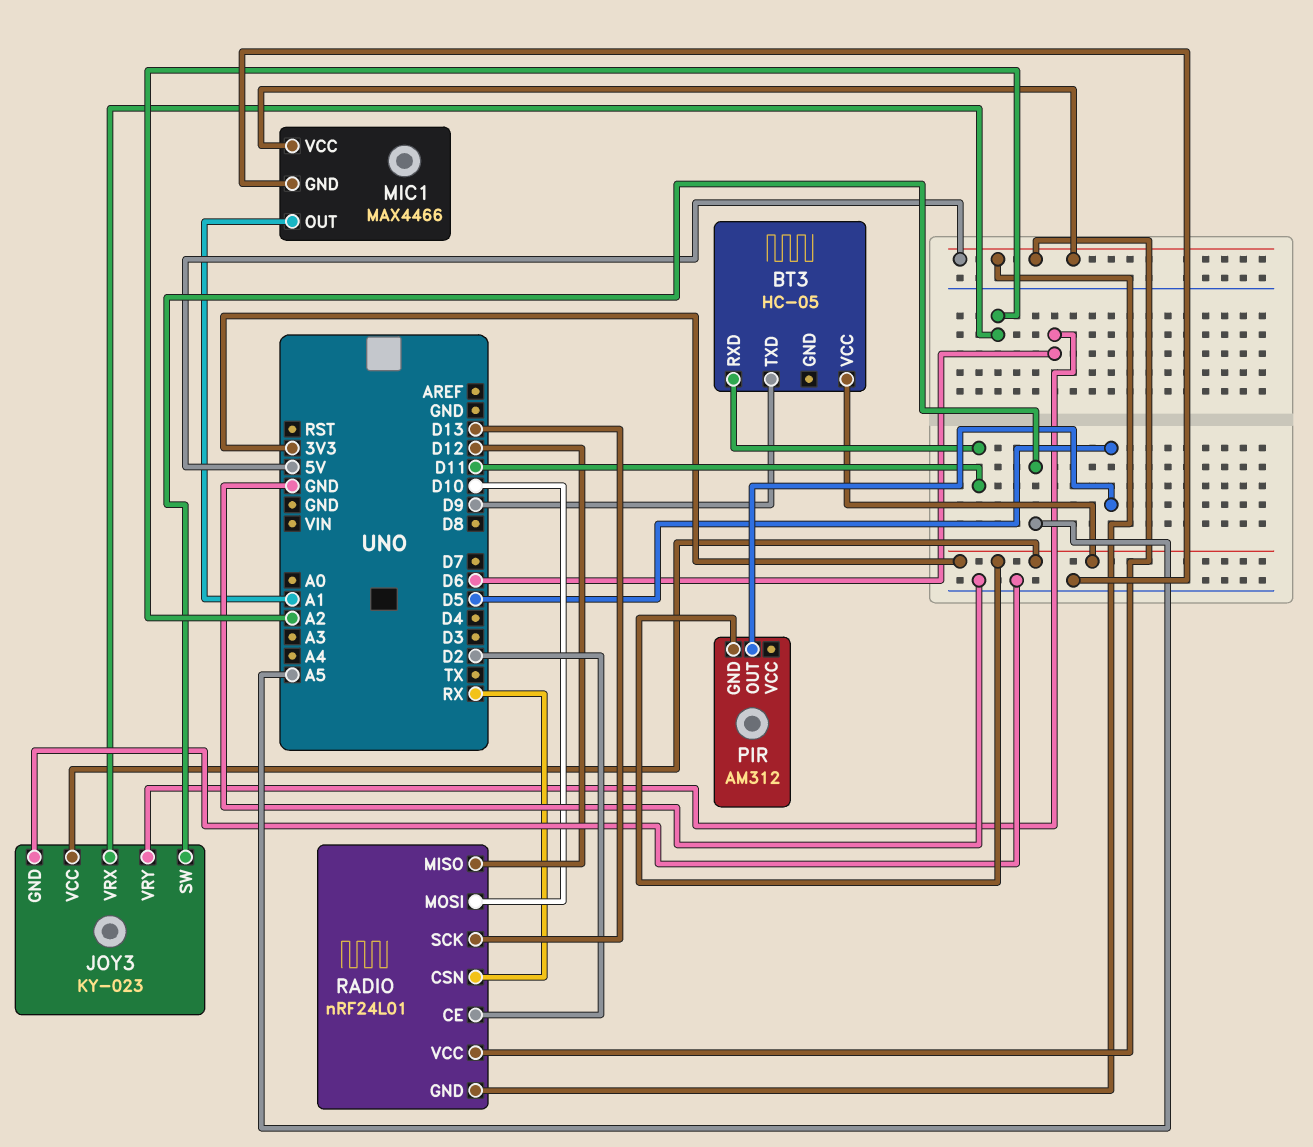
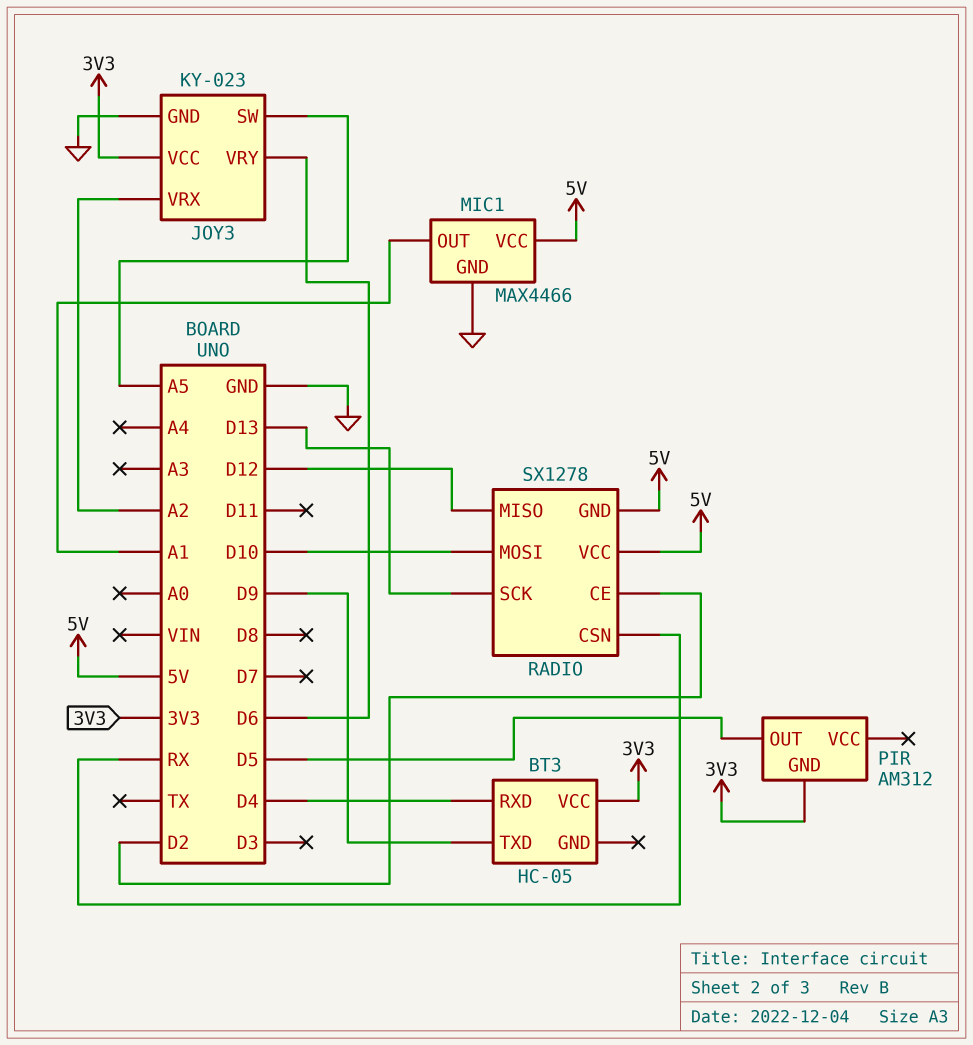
BT3 pin RXD: D11 -> D4
RADIO: nRF24L01 -> SX1278

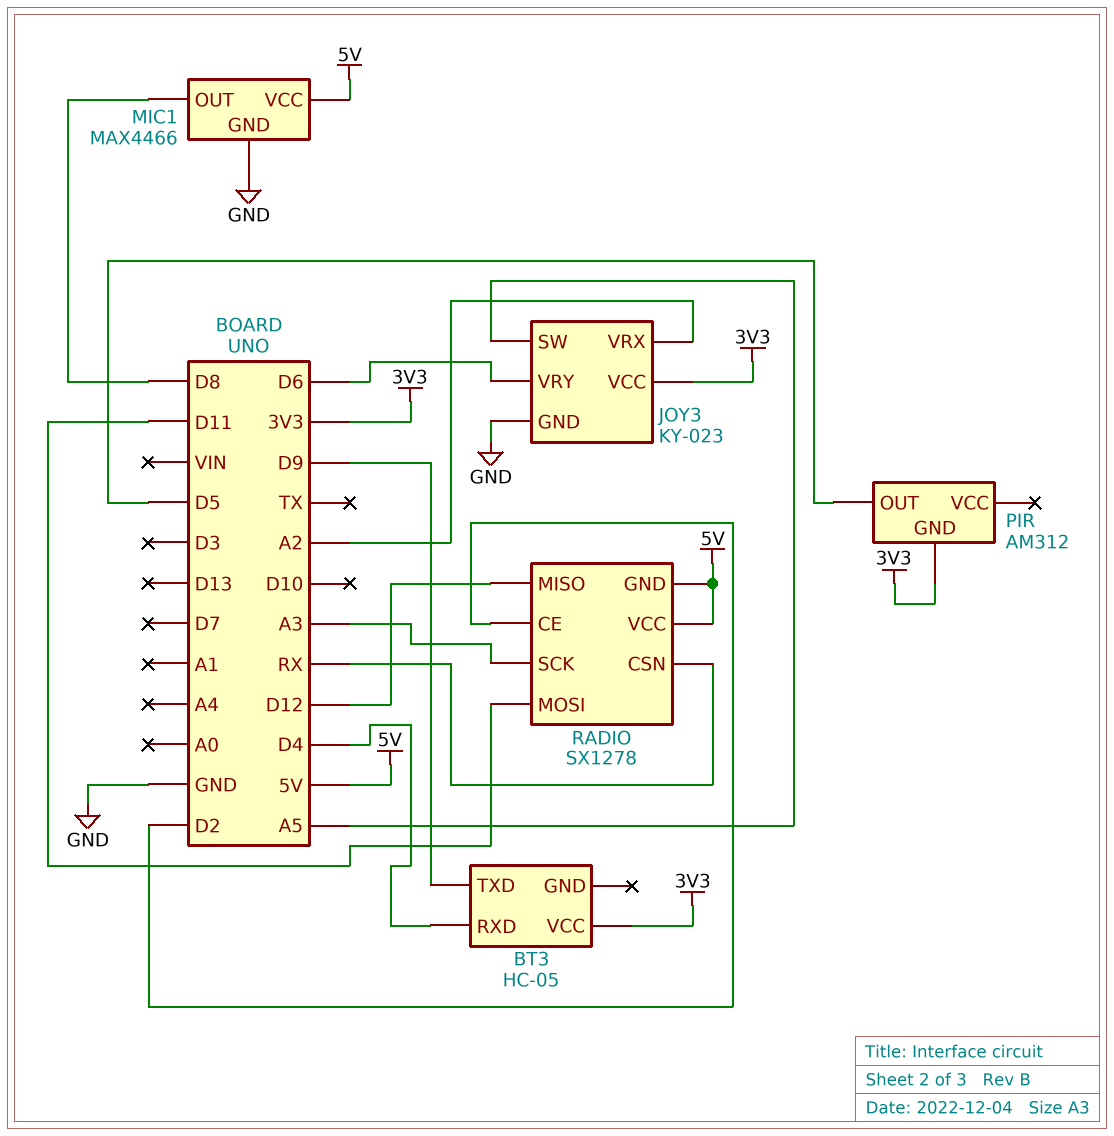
MIC1 pin OUT: A1 -> D8
RADIO pin MOSI: D10 -> D11
RADIO pin SCK: D13 -> A3

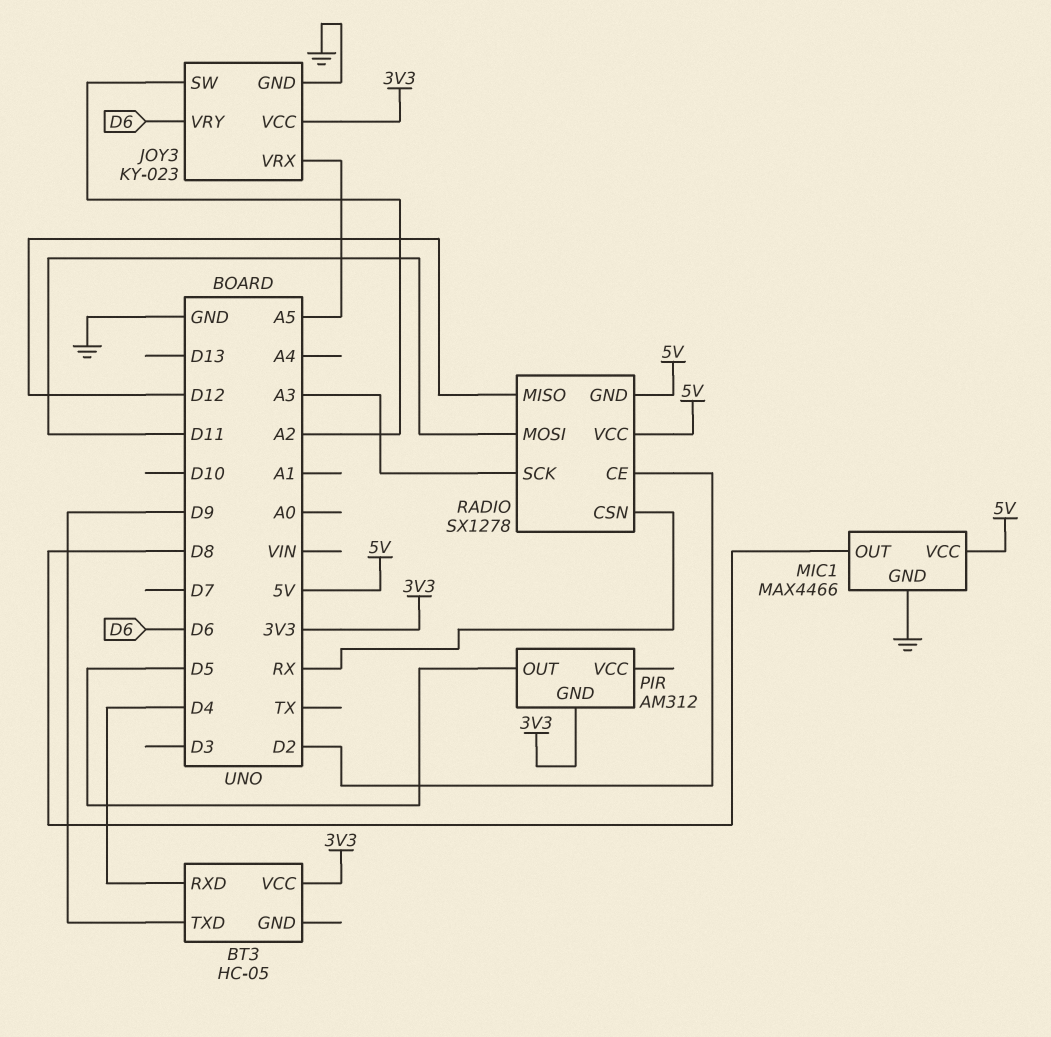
JOY3 pin SW: A5 -> A2
JOY3 pin VRX: A2 -> A5

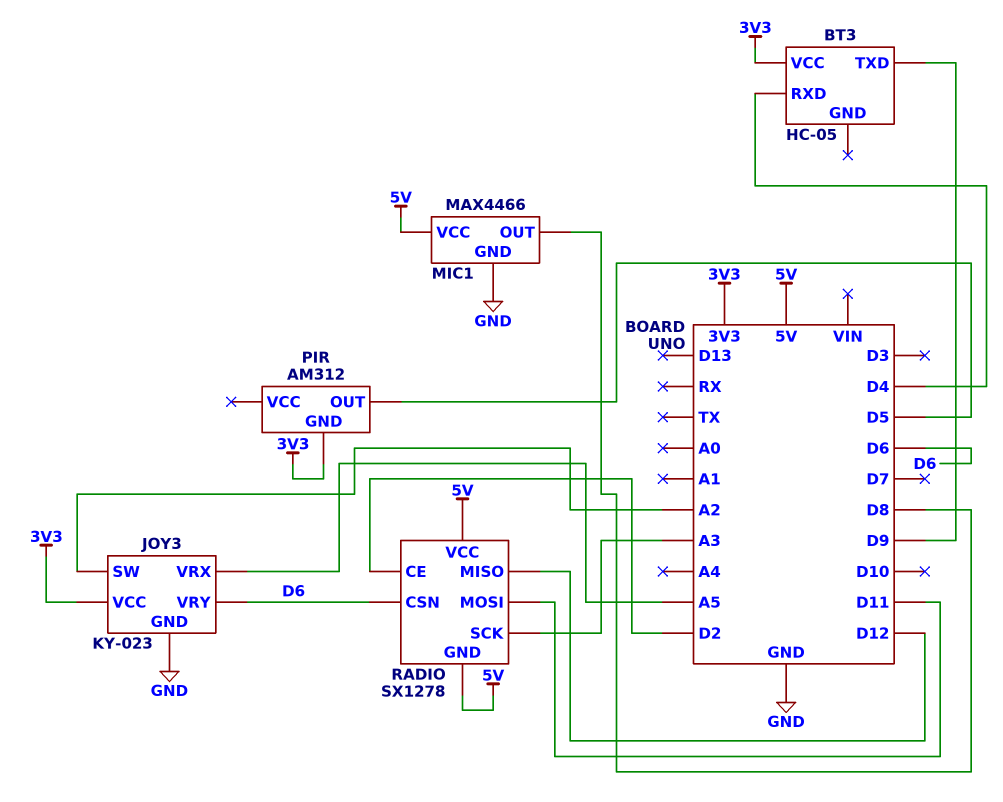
RADIO pin CSN: RX -> D6

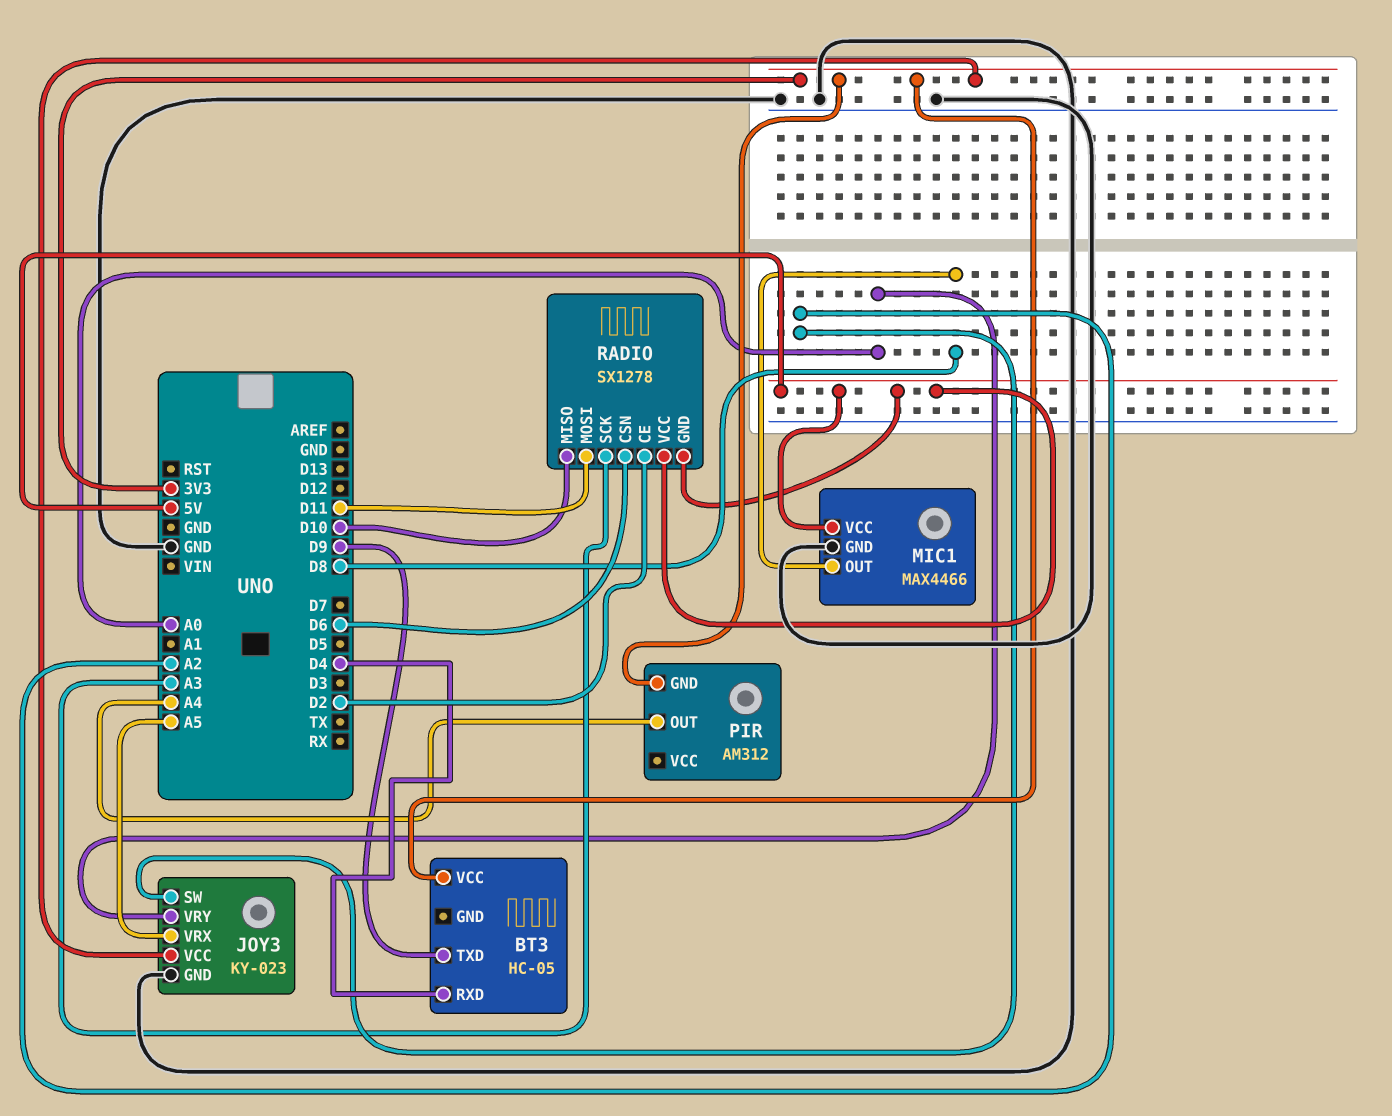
JOY3 pin VRY: D6 -> A0
PIR pin OUT: D5 -> A4
RADIO pin MISO: D12 -> D10

